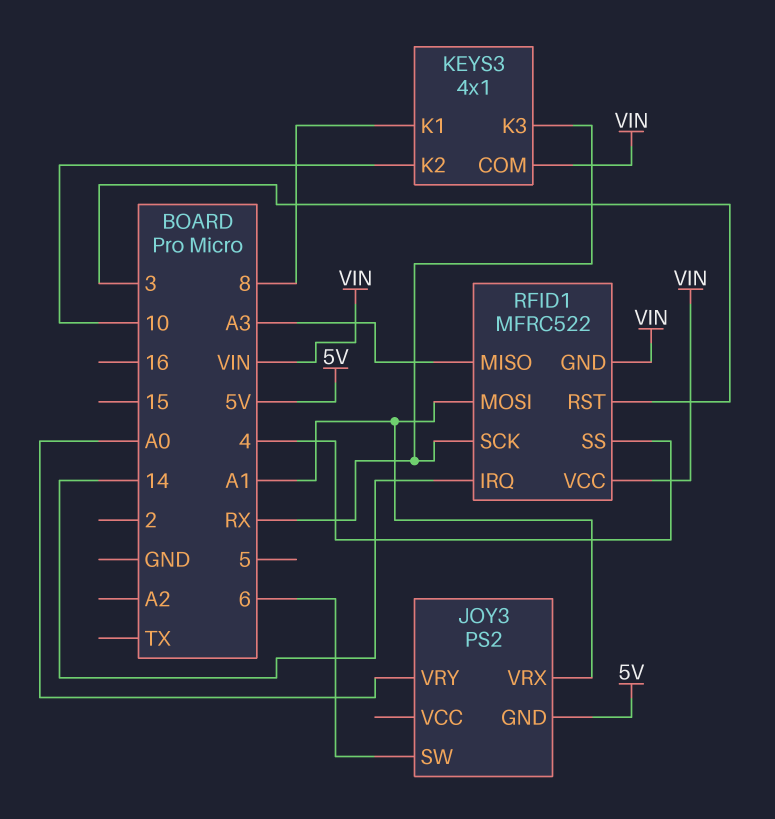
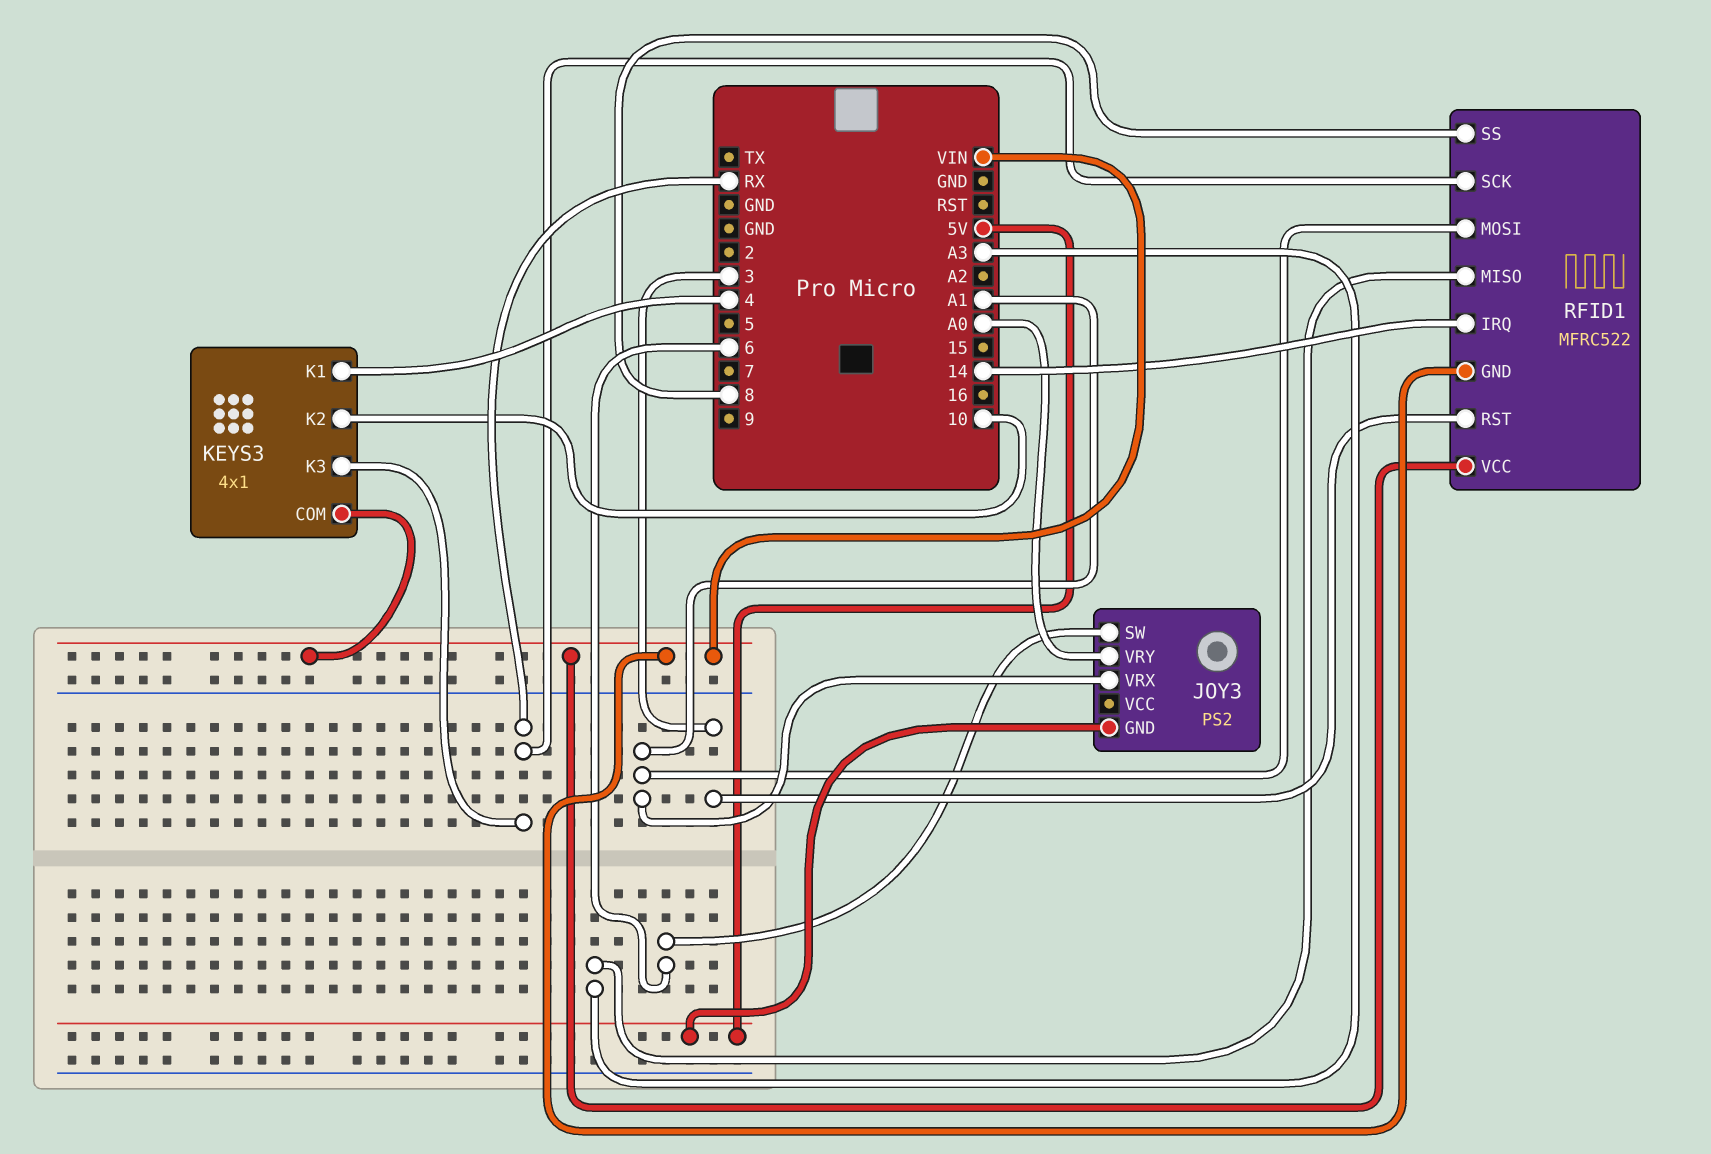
KEYS3 pin K1: 8 -> 4
RFID1 pin SS: 4 -> 8

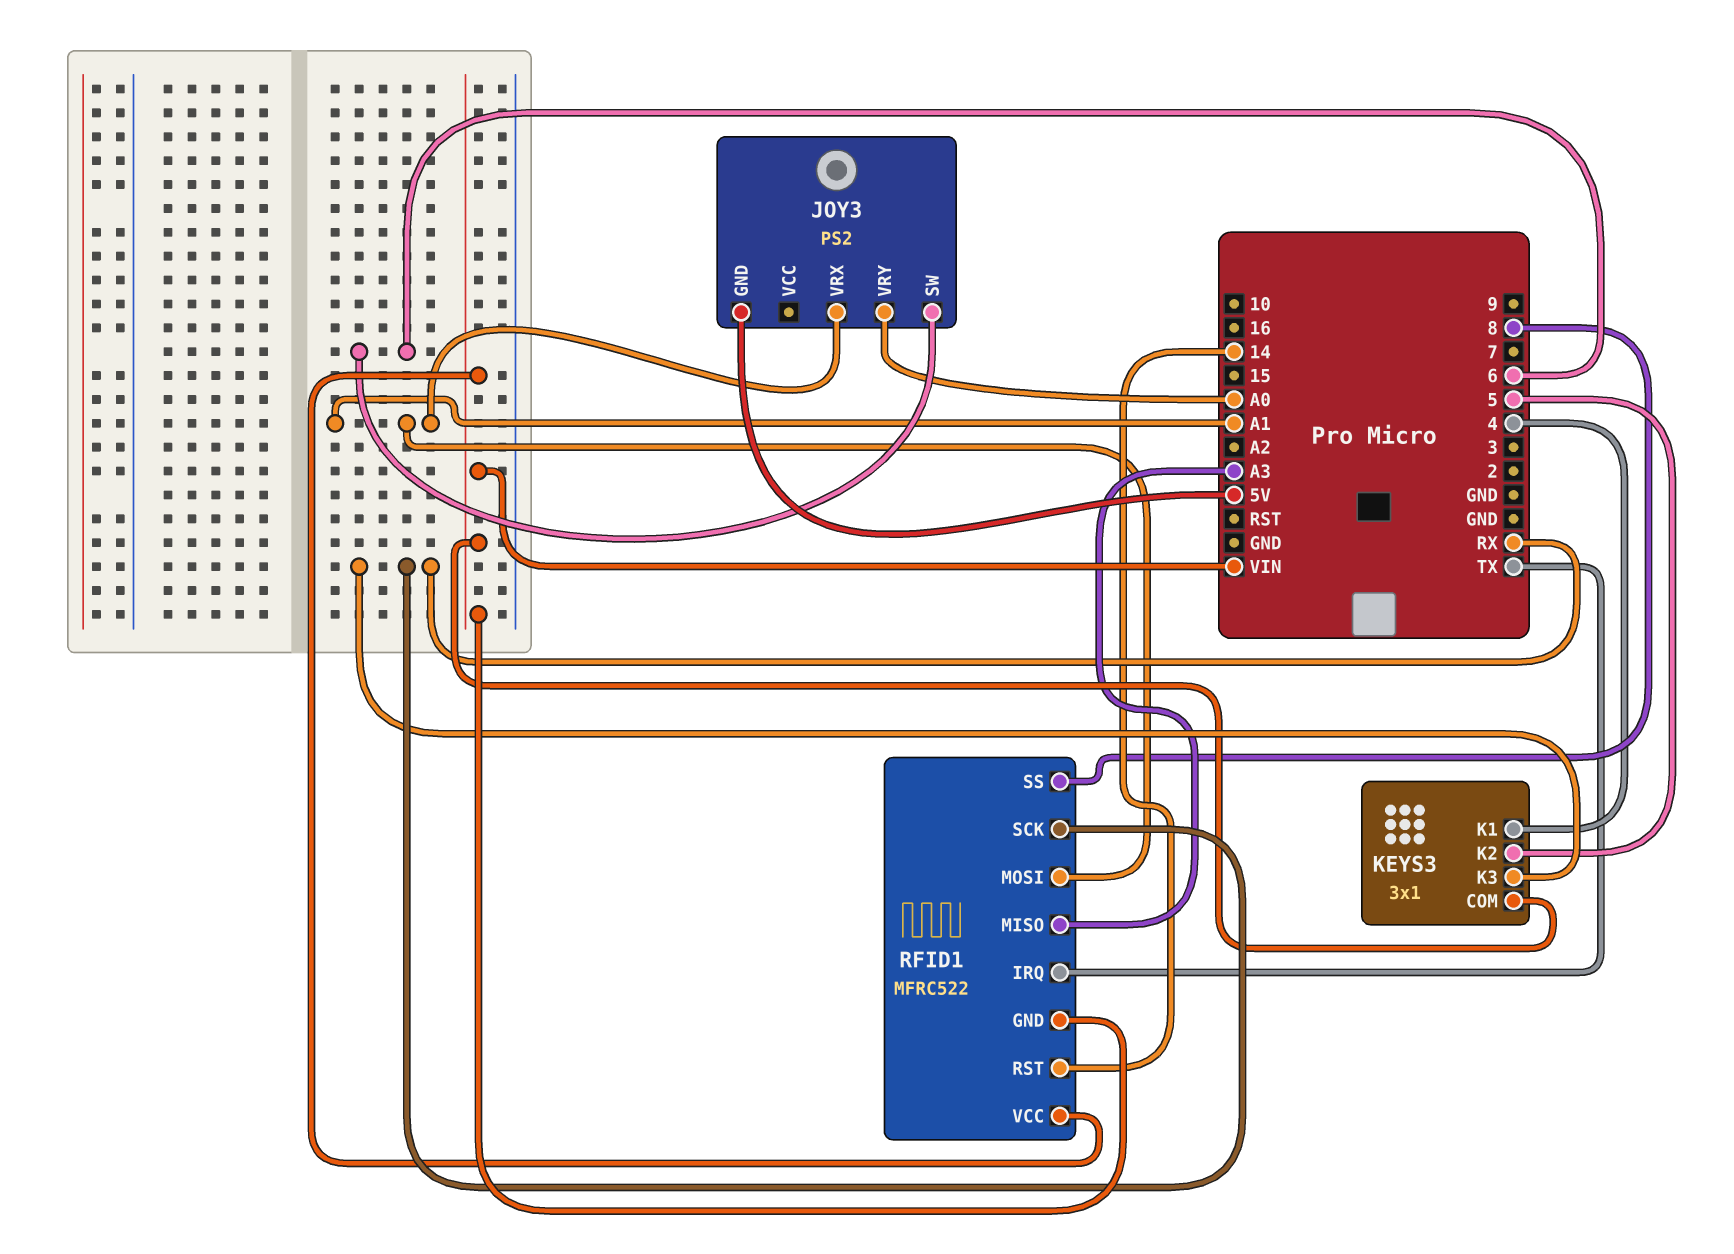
KEYS3: 4x1 -> 3x1
KEYS3 pin K2: 10 -> 5
RFID1 pin IRQ: 14 -> TX
RFID1 pin RST: 3 -> 14

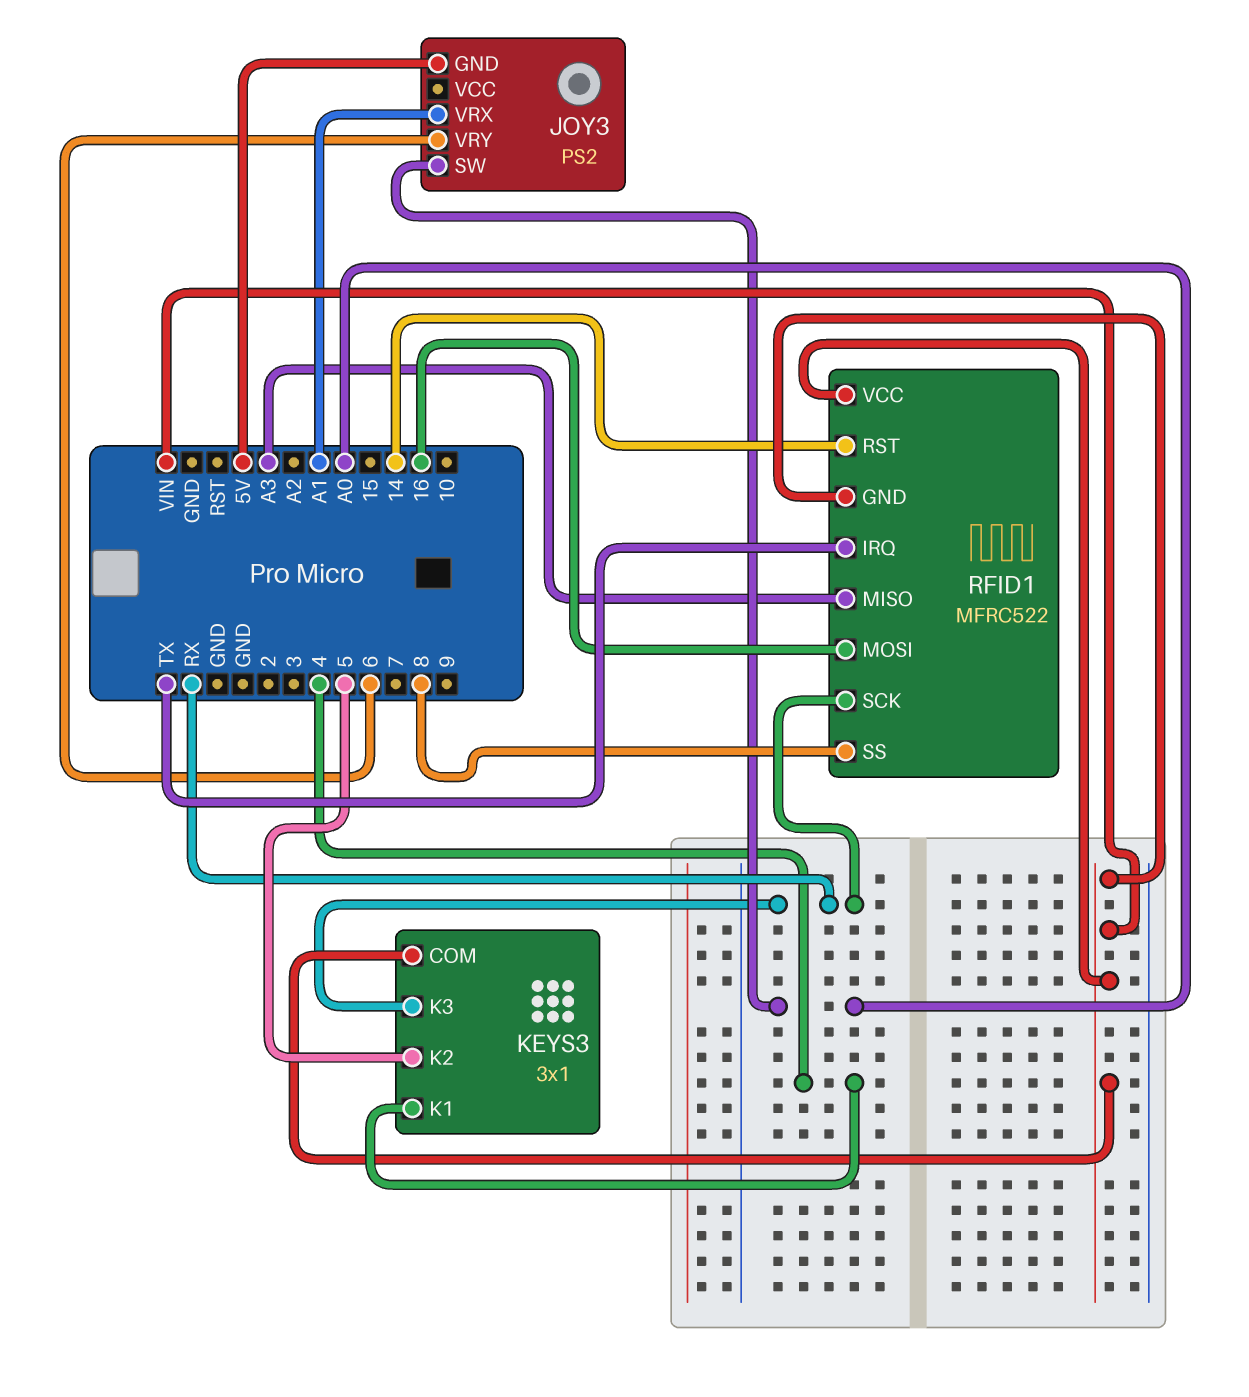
JOY3 pin SW: 6 -> A0
JOY3 pin VRY: A0 -> 6
RFID1 pin MOSI: A1 -> 16

